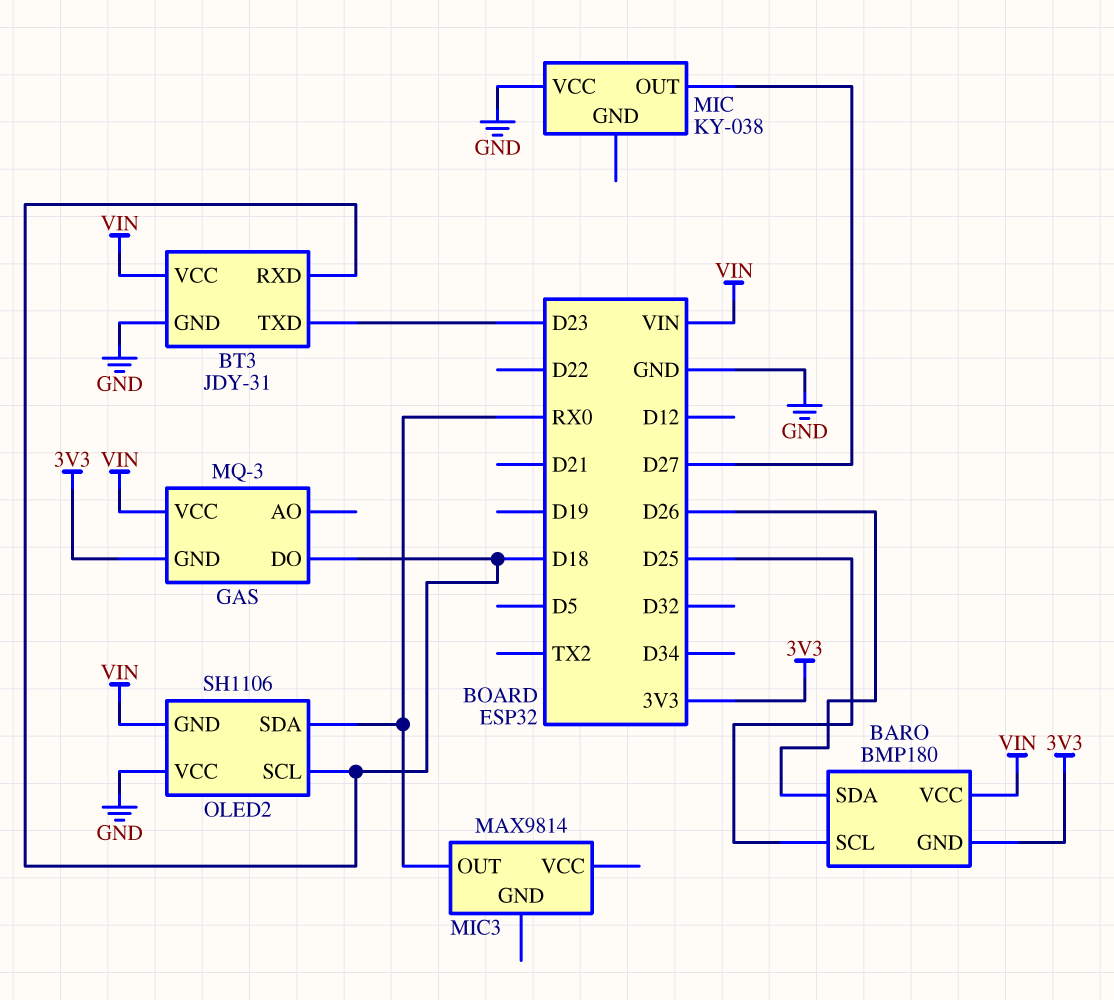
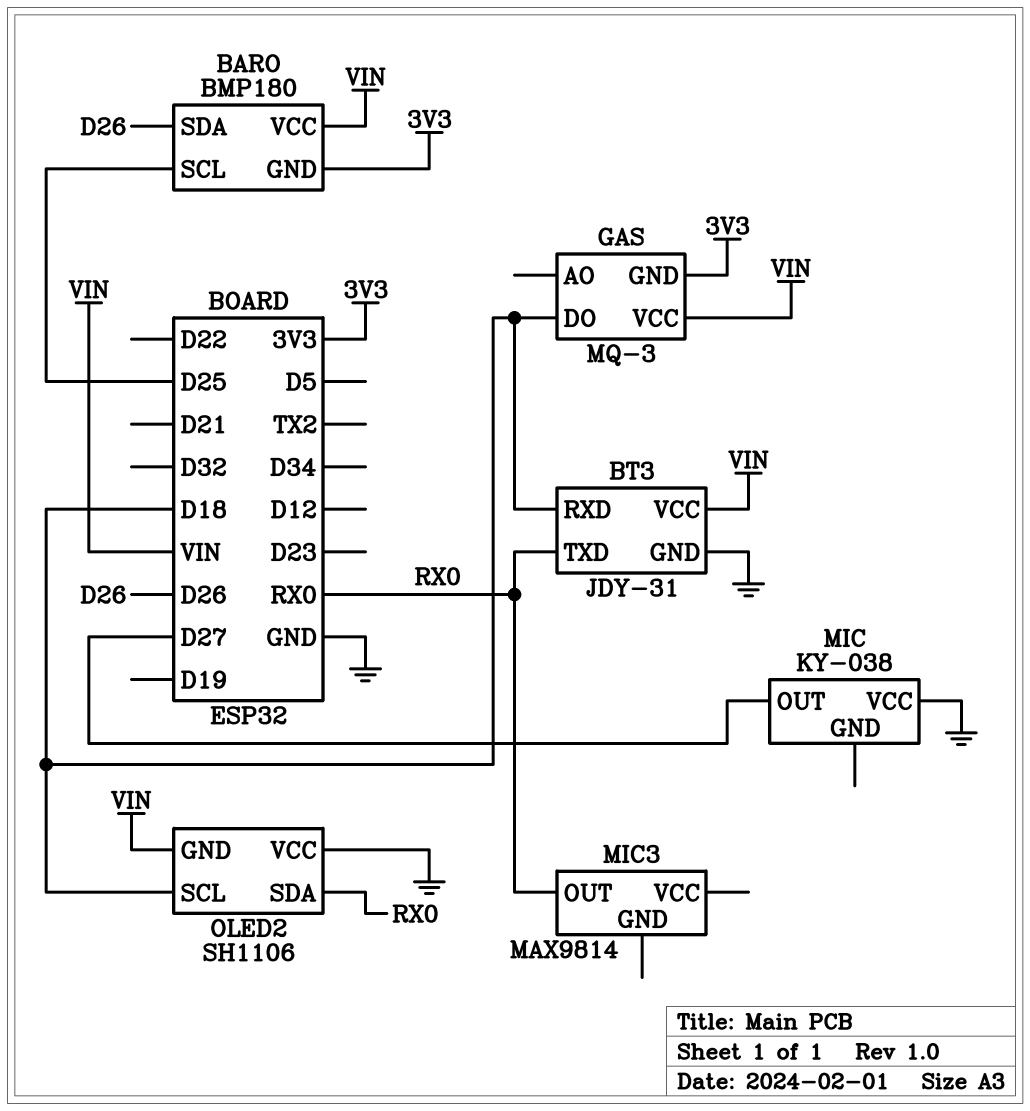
BT3 pin TXD: D23 -> RX0

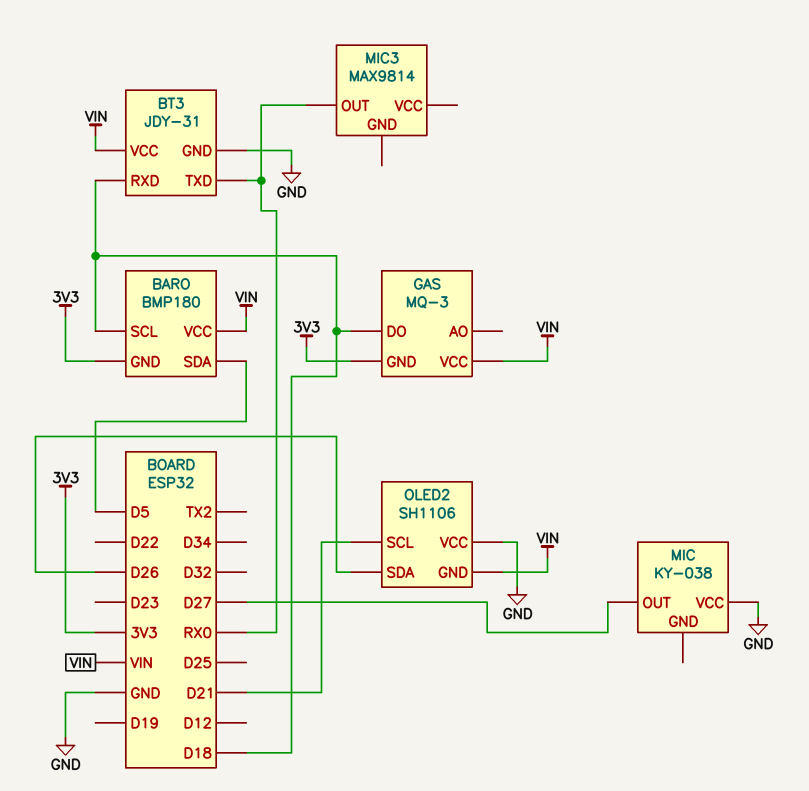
BARO pin SCL: D25 -> D18
BARO pin SDA: D26 -> D5
OLED2 pin SCL: D18 -> D21
OLED2 pin SDA: RX0 -> D26

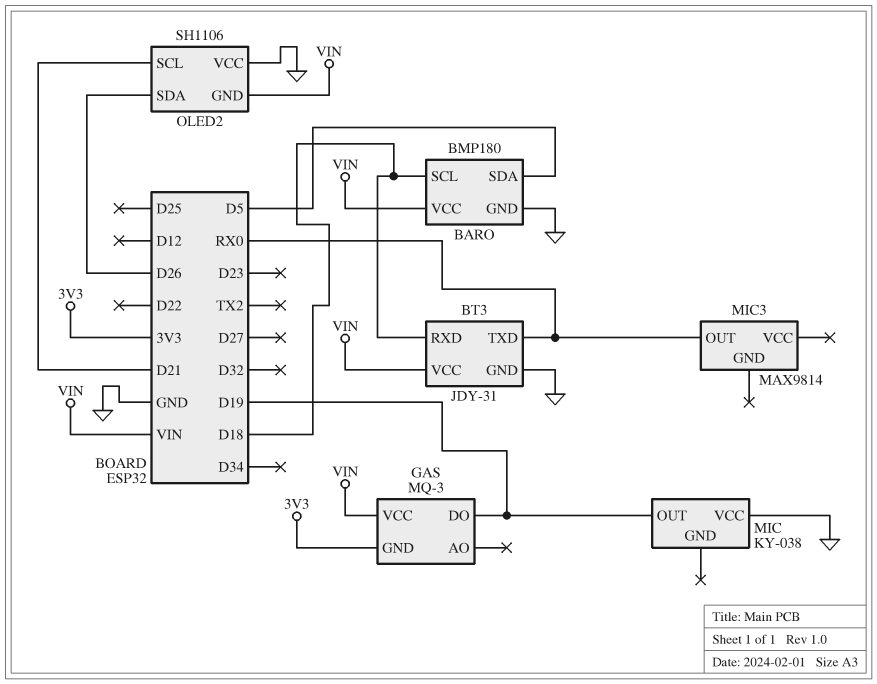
BARO pin GND: 3V3 -> GND
GAS pin DO: D18 -> D19
MIC pin OUT: D27 -> D19

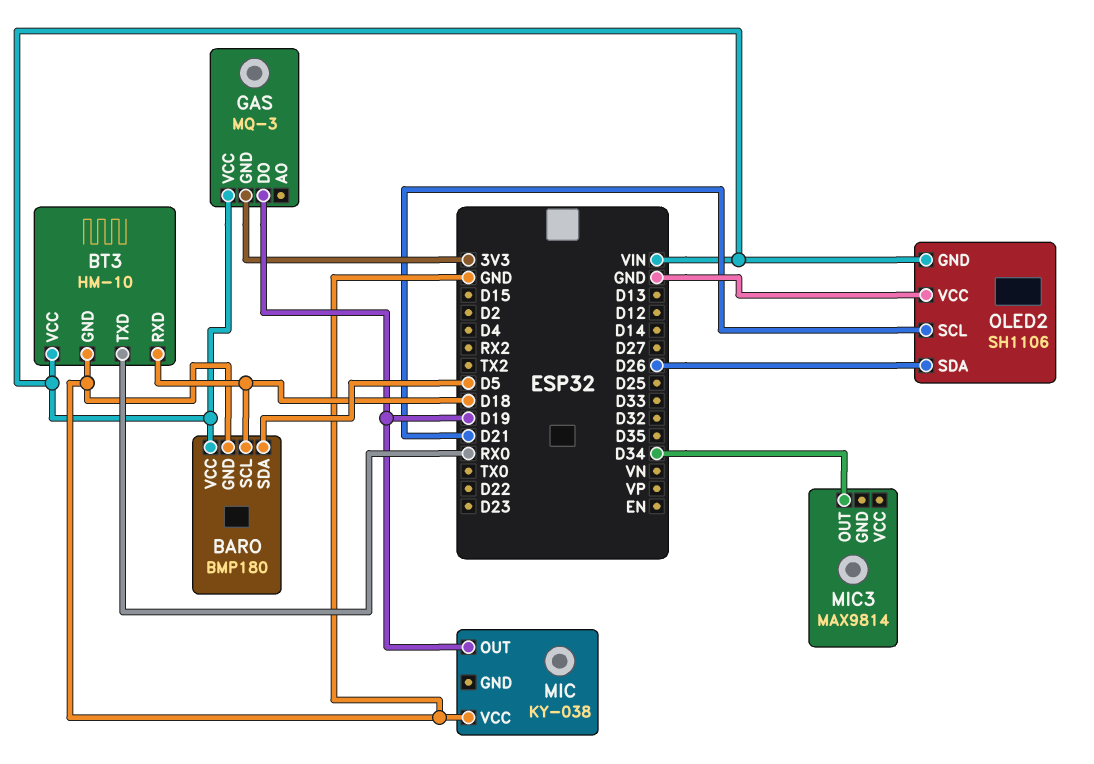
BT3: JDY-31 -> HM-10
MIC3 pin OUT: RX0 -> D34

